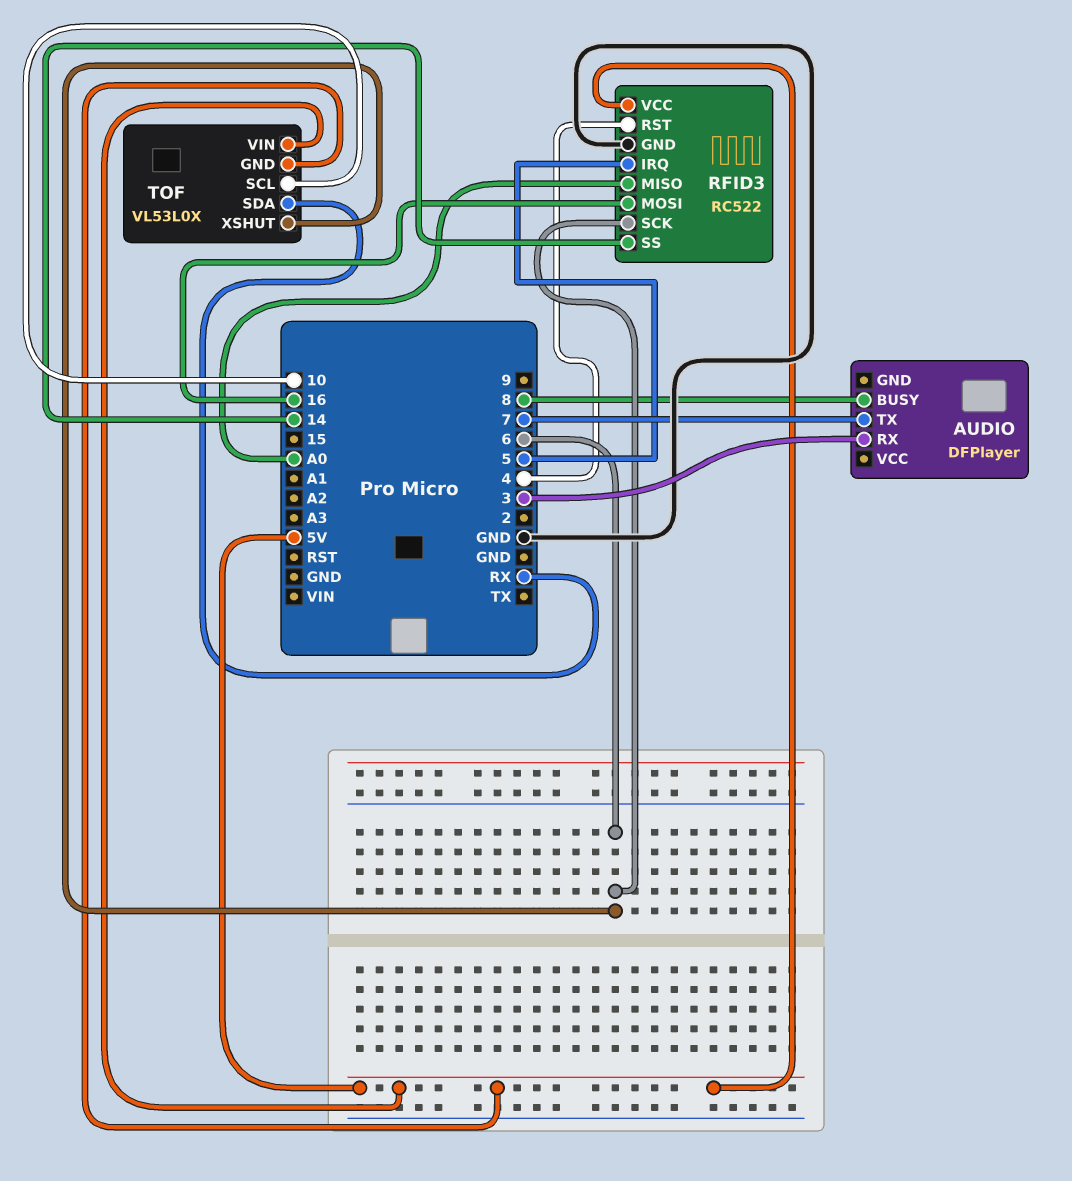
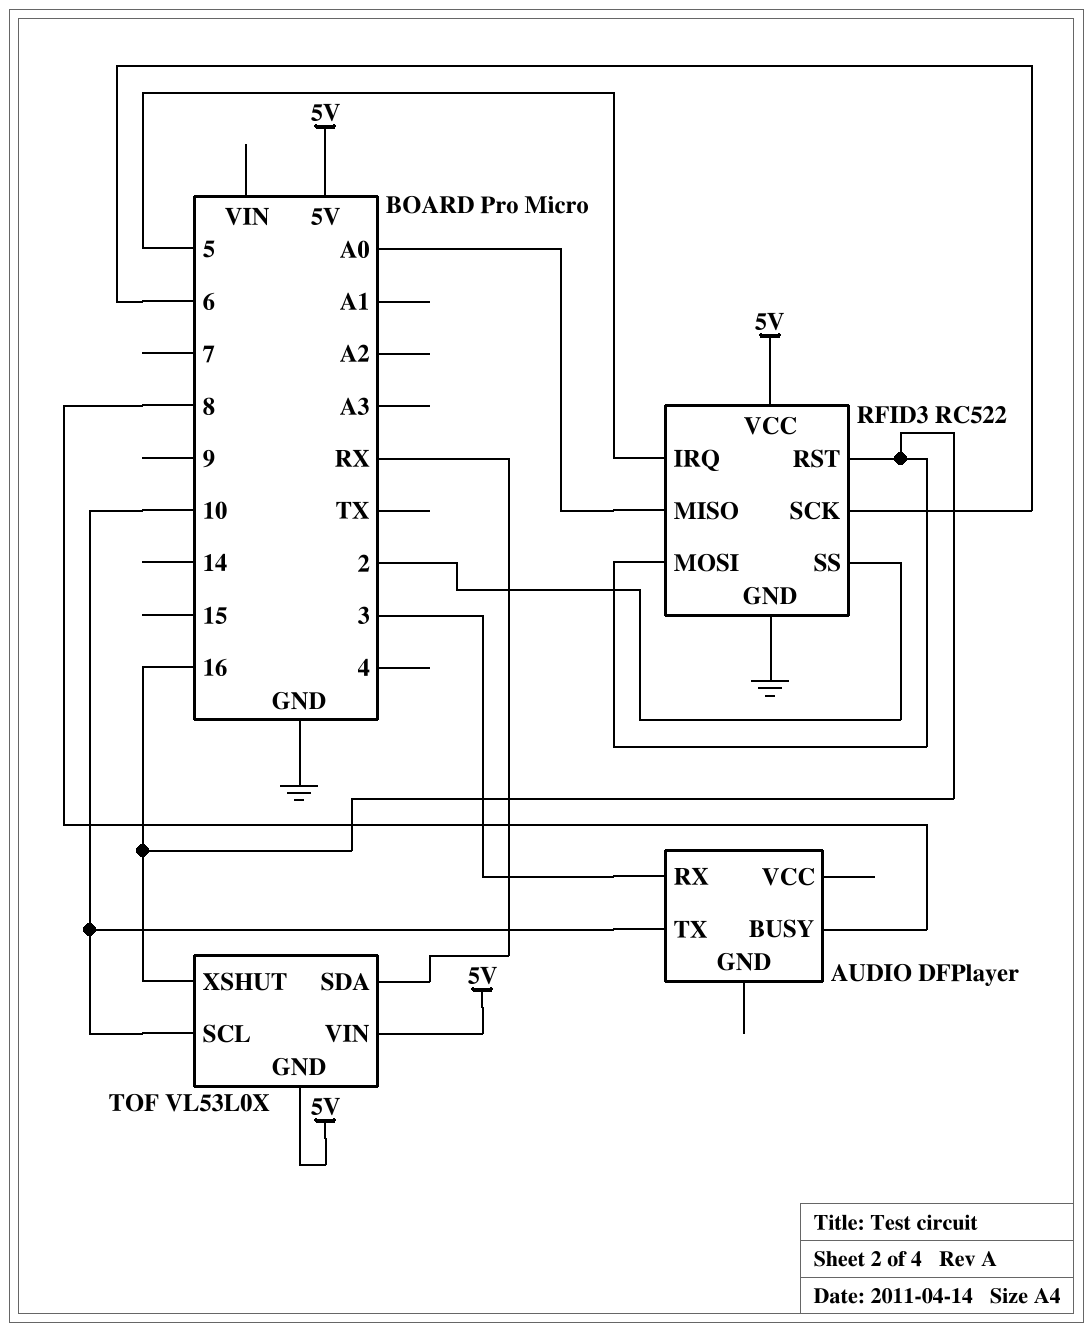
AUDIO pin TX: 7 -> 10
RFID3 pin RST: 4 -> 16
RFID3 pin SS: 14 -> 2
TOF pin XSHUT: 6 -> 16

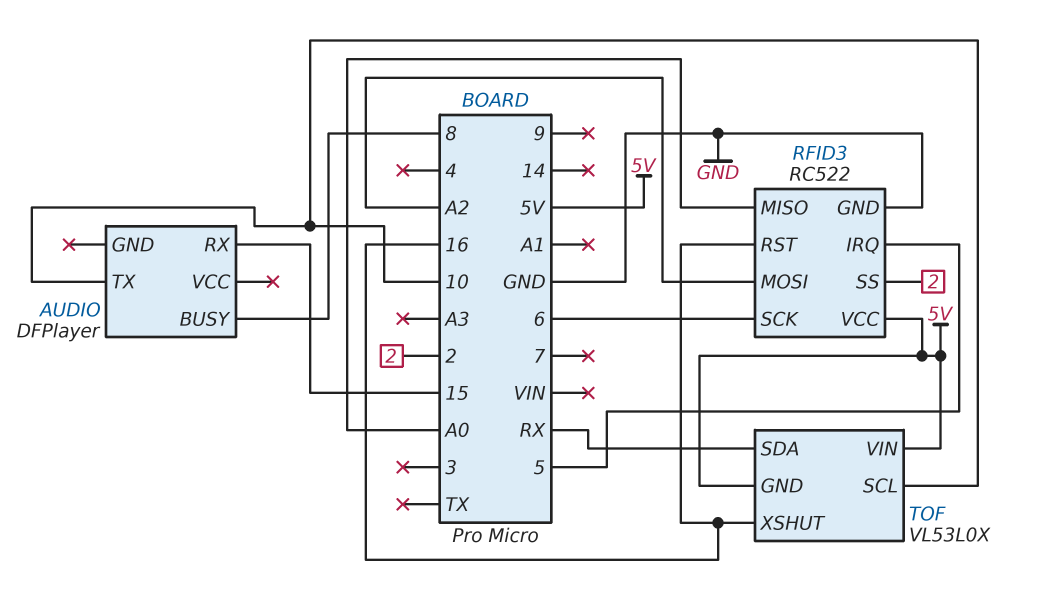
AUDIO pin RX: 3 -> 15
RFID3 pin MOSI: 16 -> A2

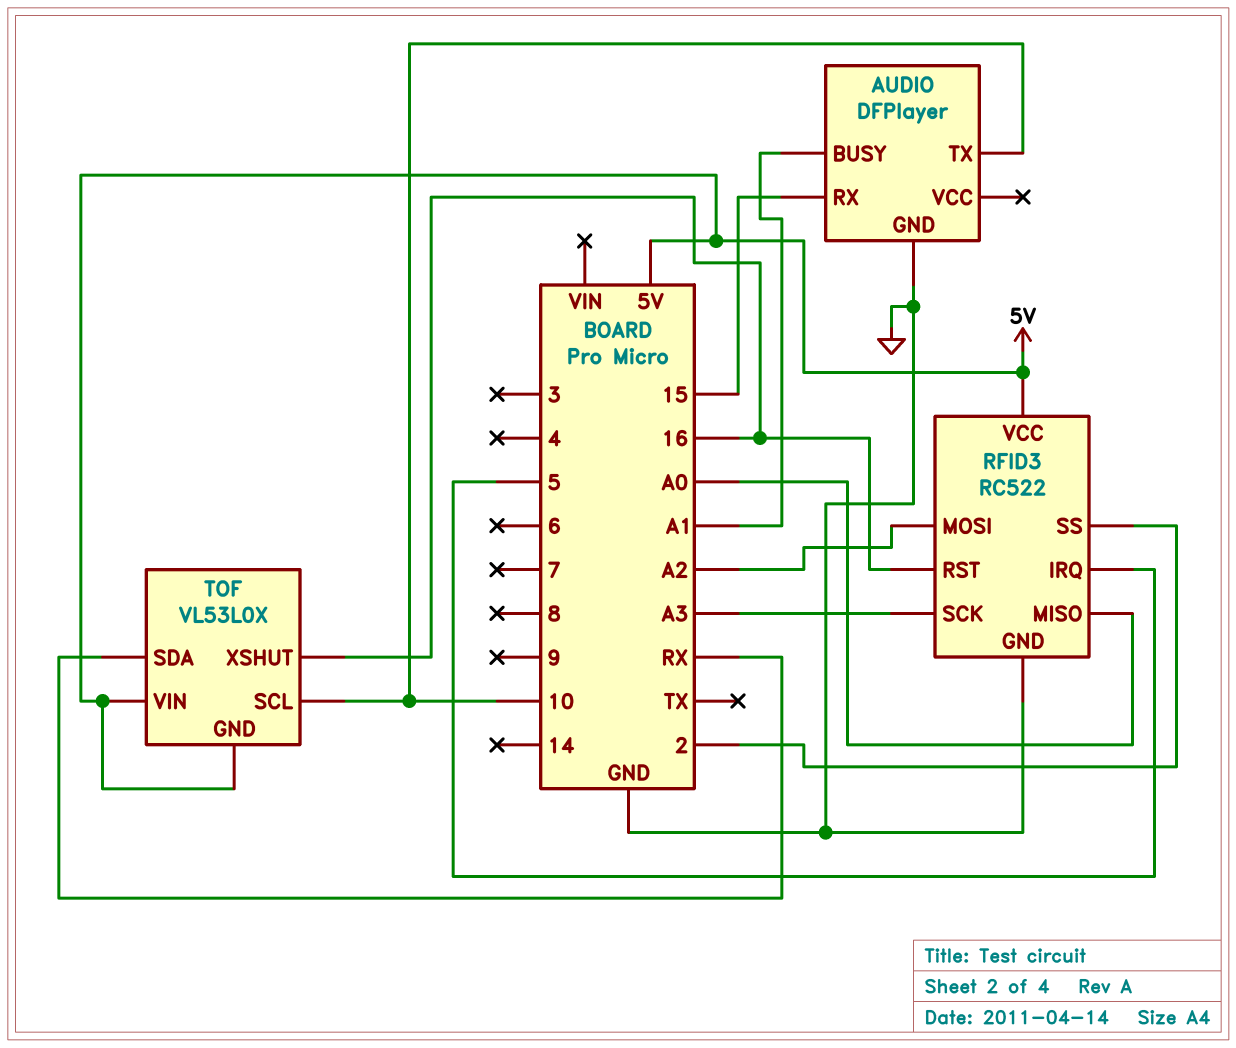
AUDIO pin BUSY: 8 -> A1
AUDIO pin GND: none -> GND
RFID3 pin SCK: 6 -> A3

